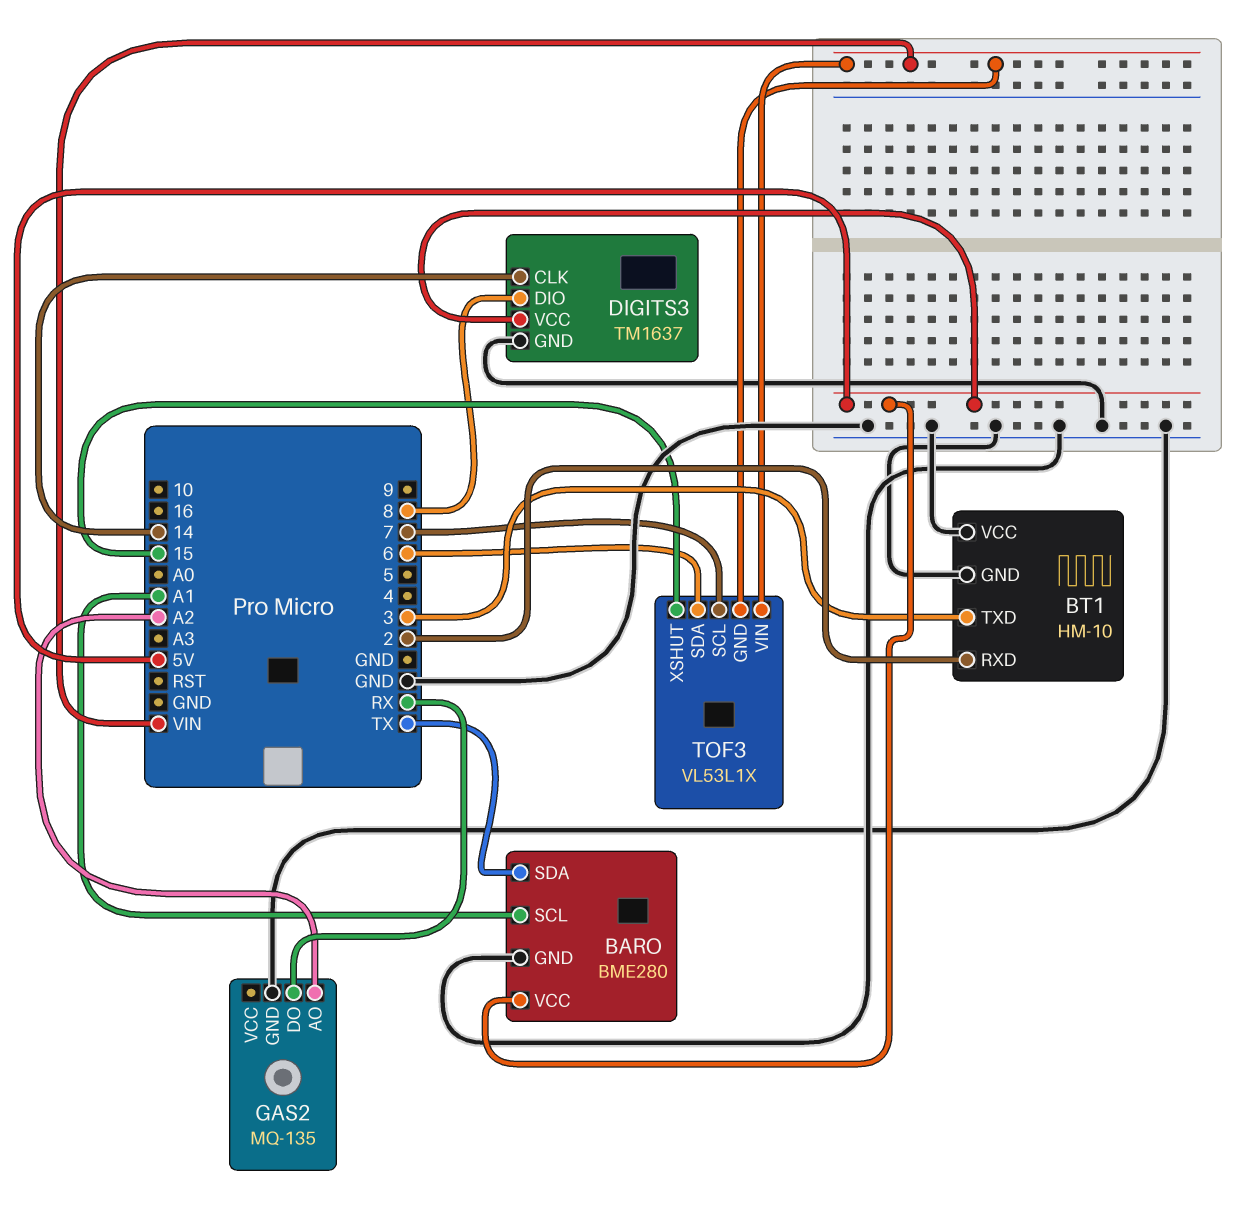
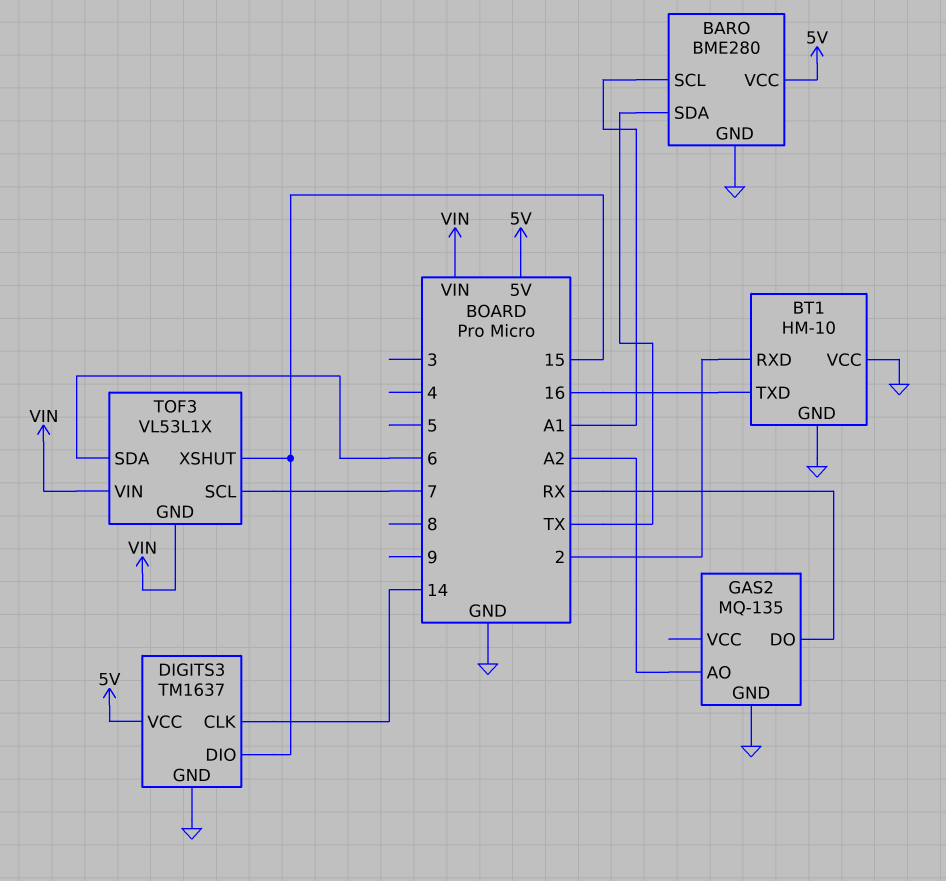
BT1 pin TXD: 3 -> 16
DIGITS3 pin DIO: 8 -> 15

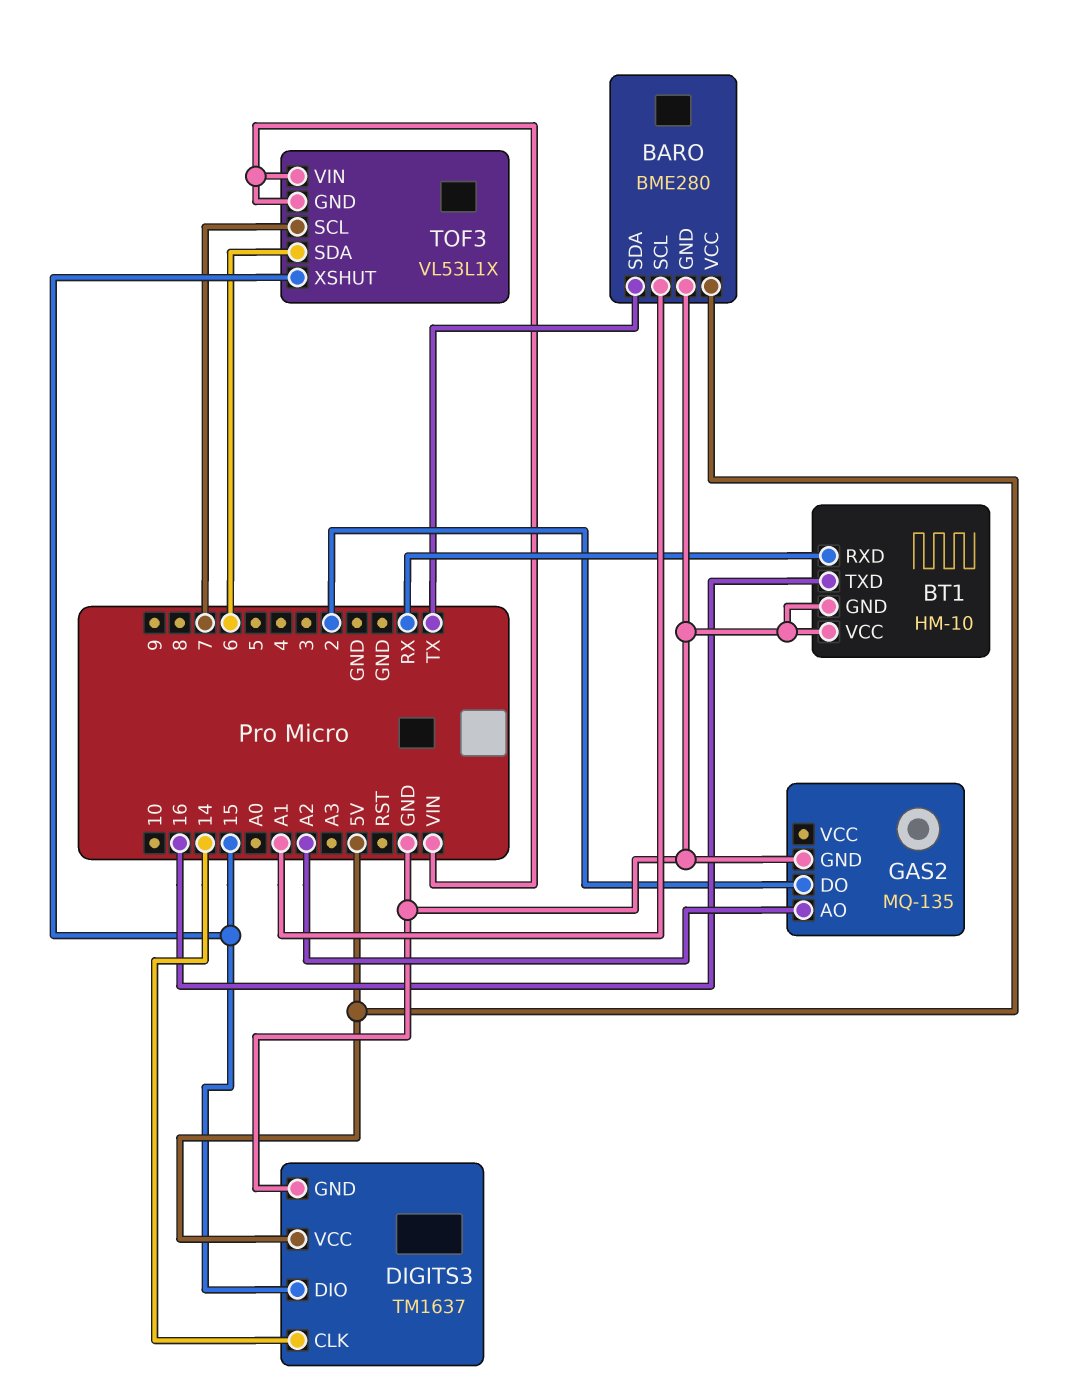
BT1 pin RXD: 2 -> RX
GAS2 pin DO: RX -> 2

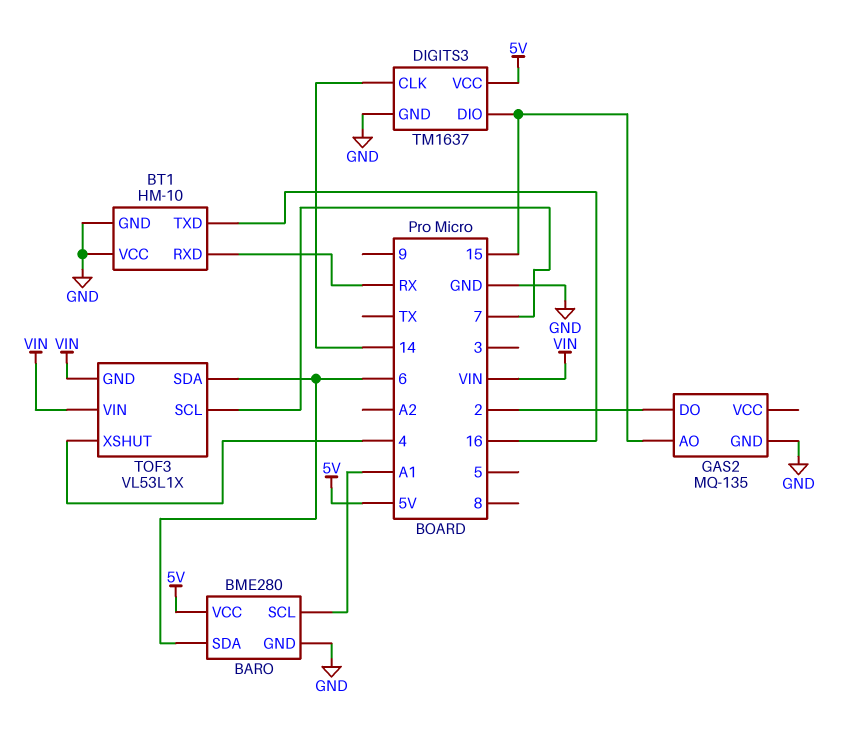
BARO pin SDA: TX -> 6
GAS2 pin AO: A2 -> 15
TOF3 pin XSHUT: 15 -> 4

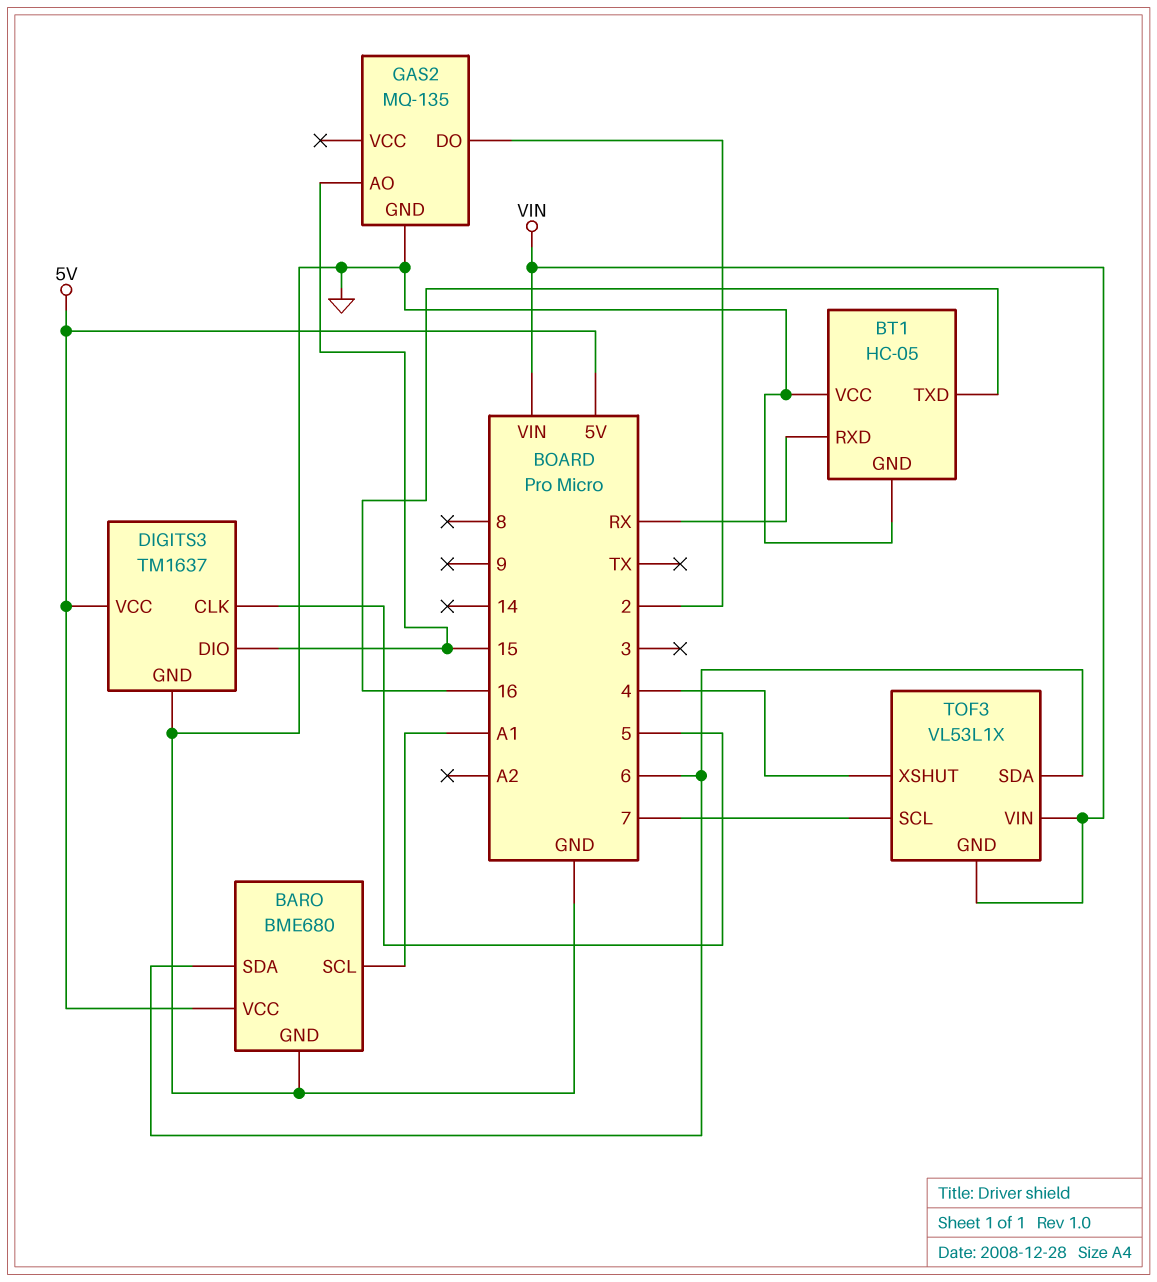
BARO: BME280 -> BME680
BT1: HM-10 -> HC-05
DIGITS3 pin CLK: 14 -> 5

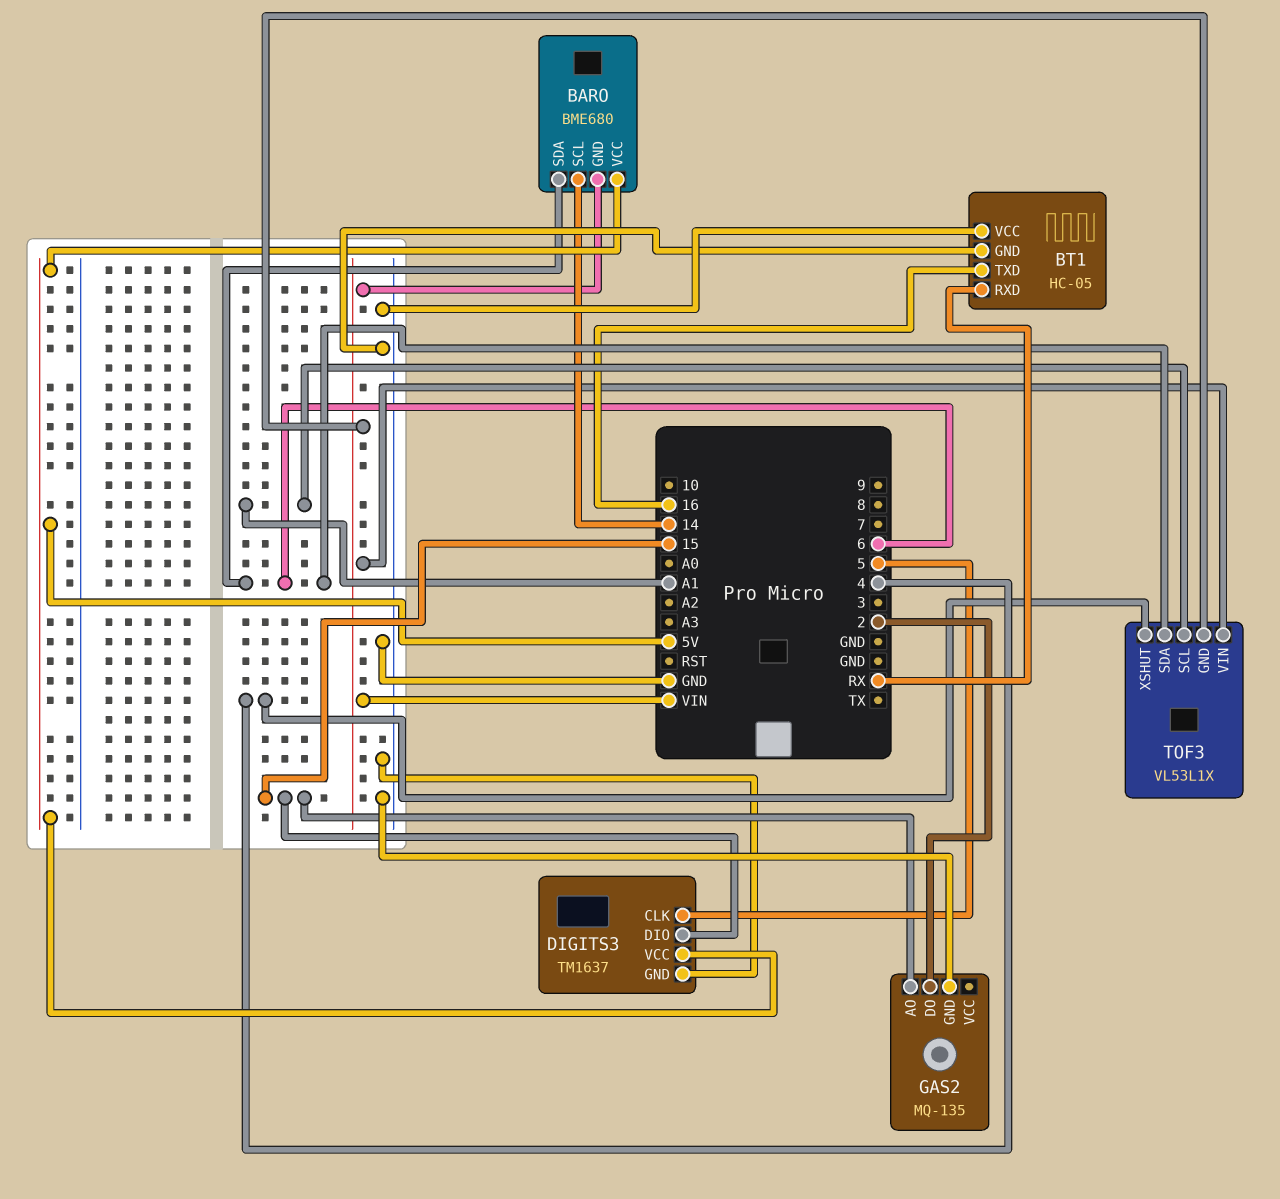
BARO pin GND: GND -> VIN
BARO pin SCL: A1 -> 14
TOF3 pin SCL: 7 -> A1

